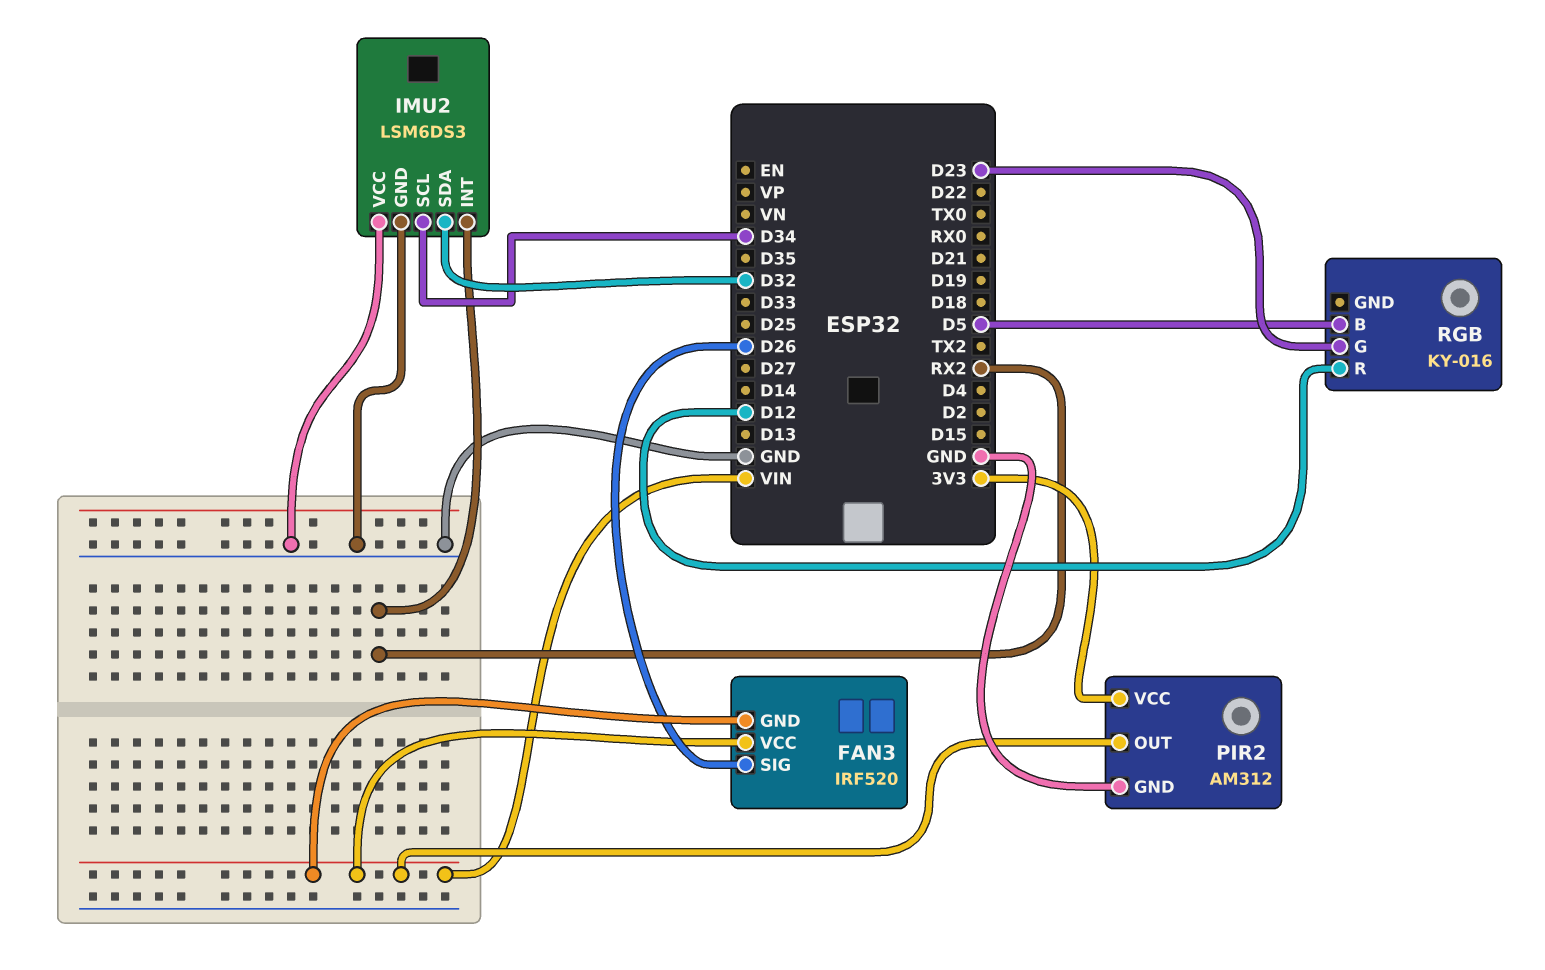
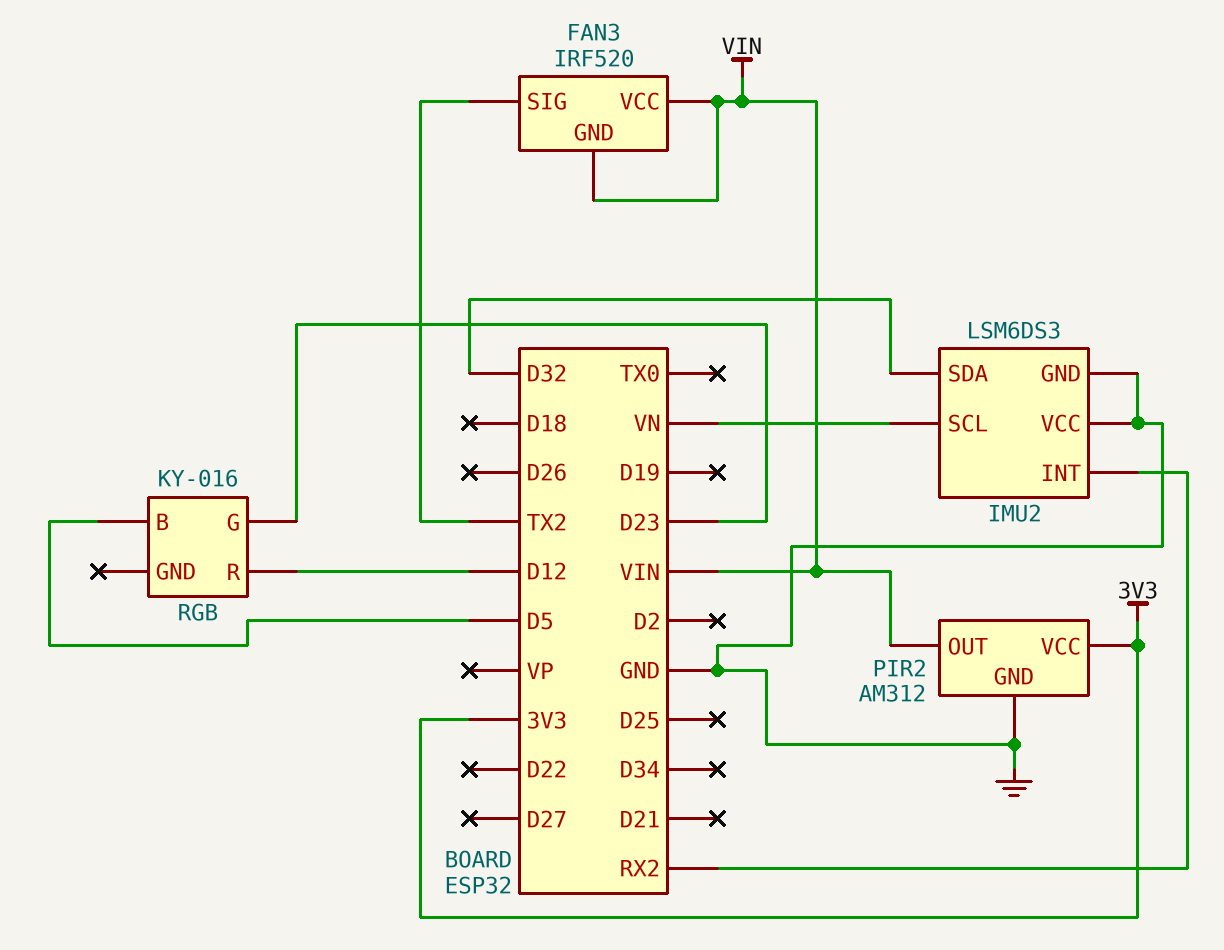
FAN3 pin SIG: D26 -> TX2
IMU2 pin SCL: D34 -> VN

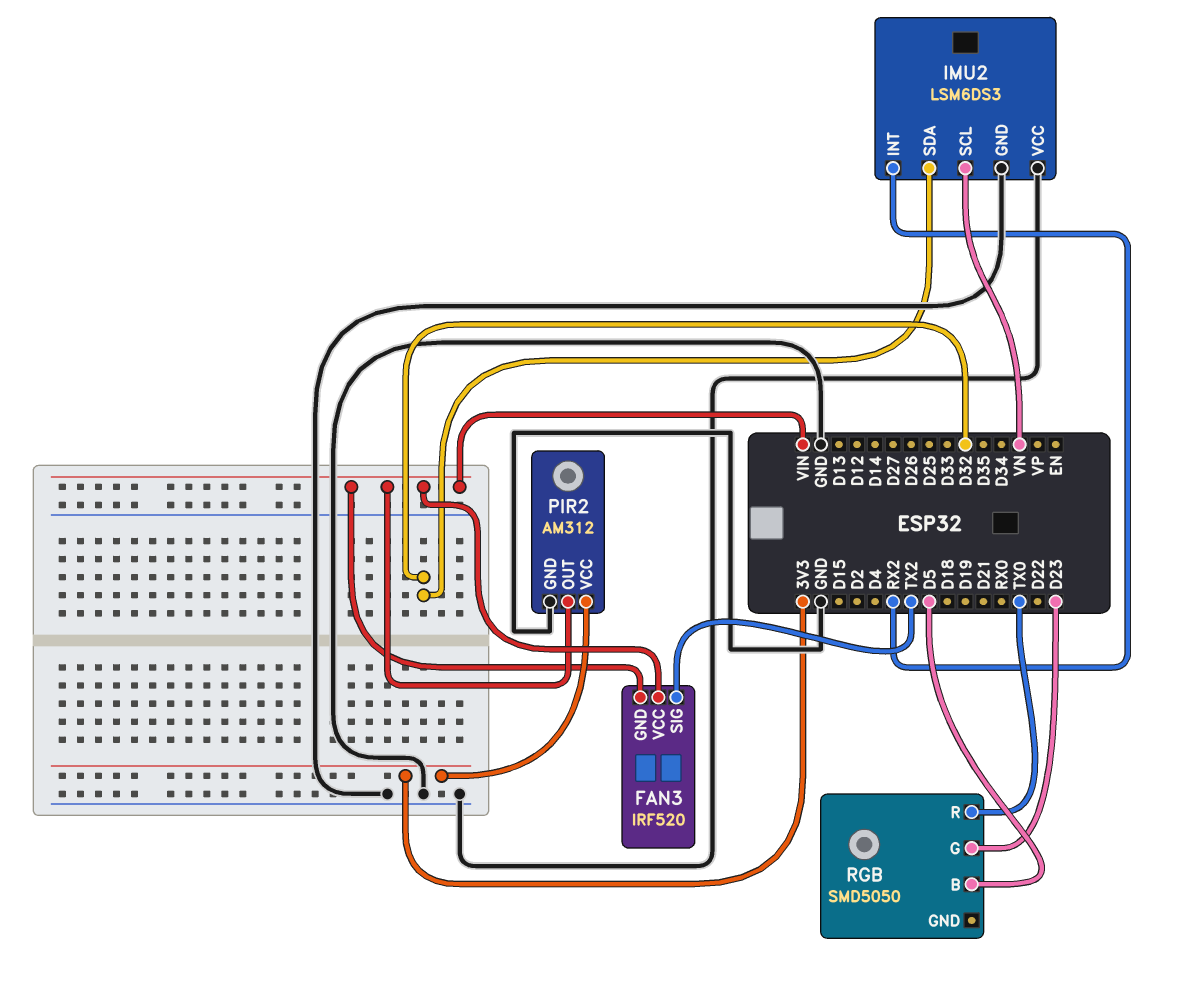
RGB: KY-016 -> SMD5050
RGB pin R: D12 -> TX0

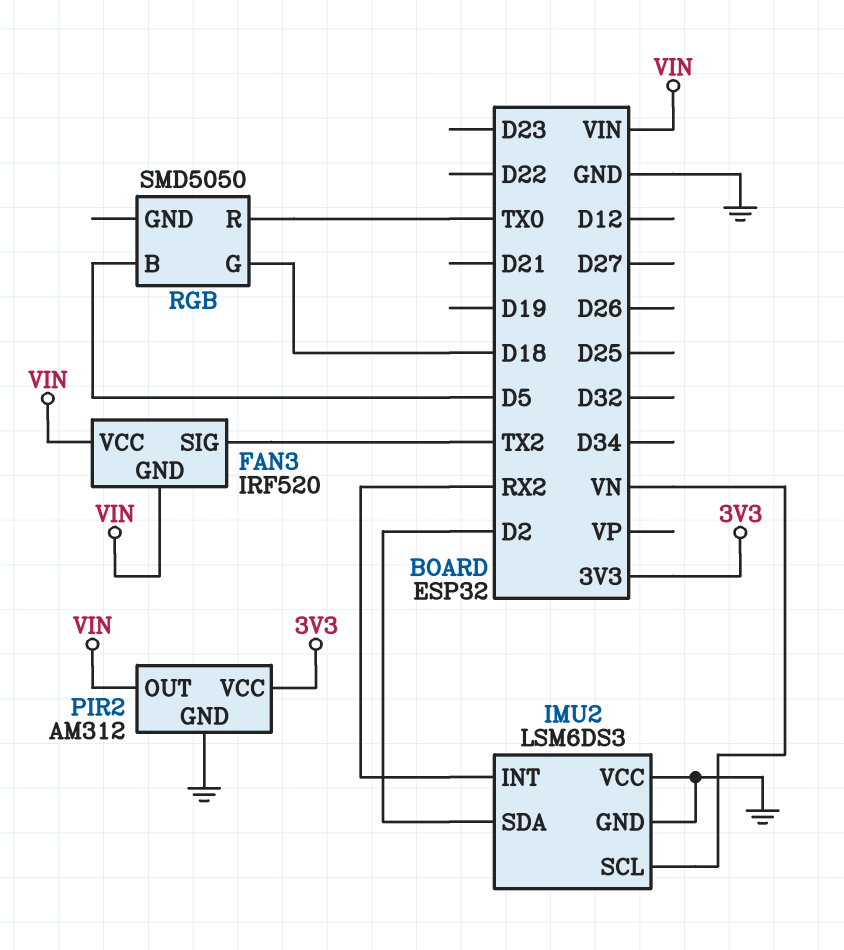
IMU2 pin SDA: D32 -> D2
RGB pin G: D23 -> D18

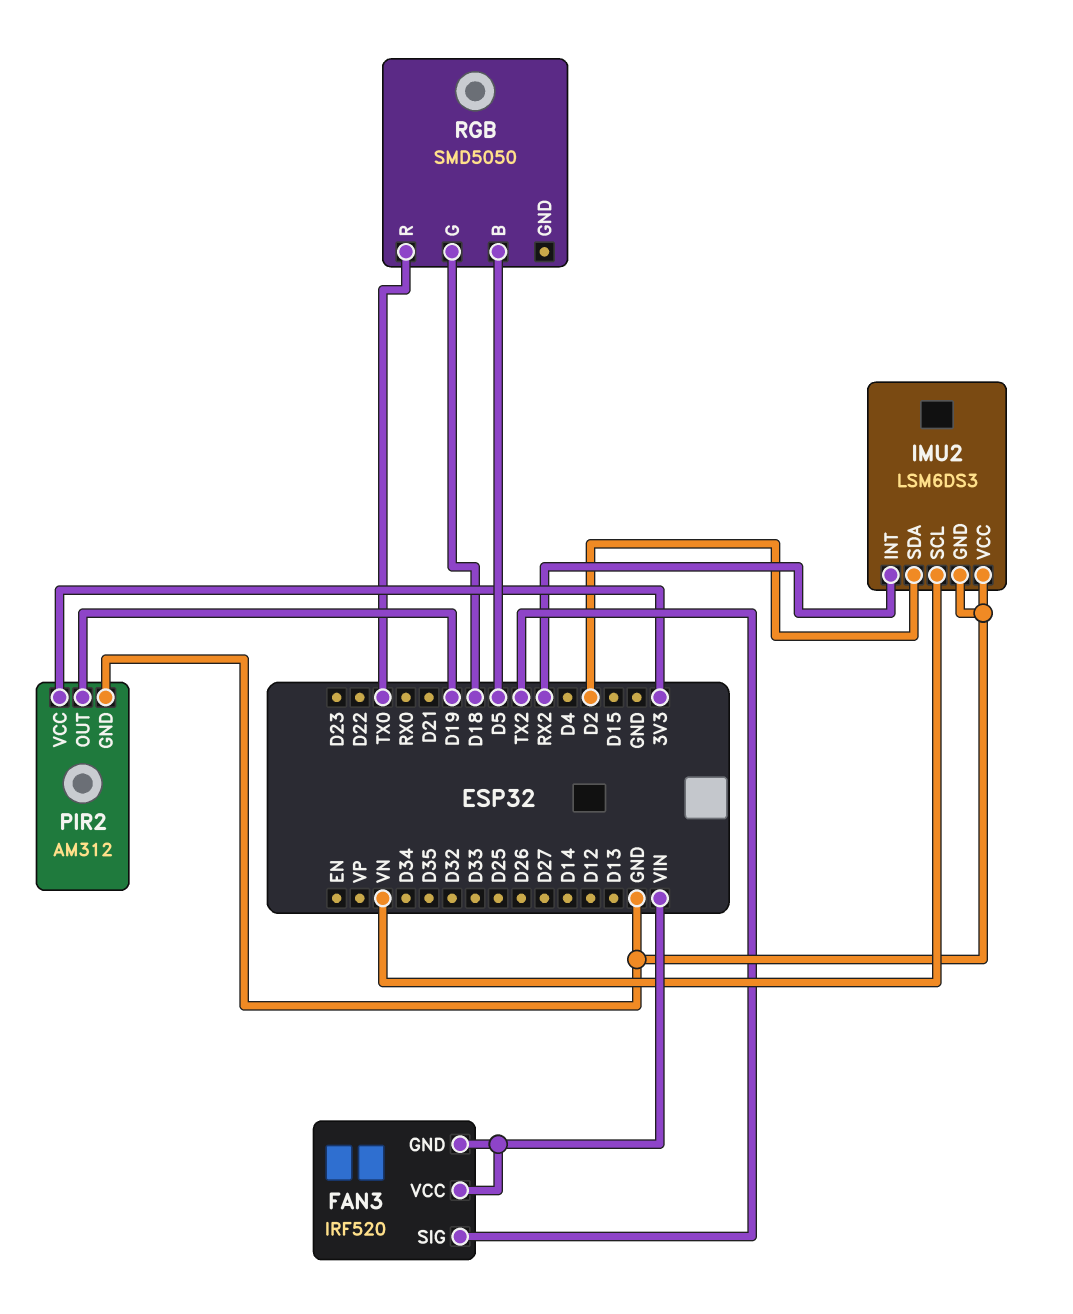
PIR2 pin OUT: VIN -> D19

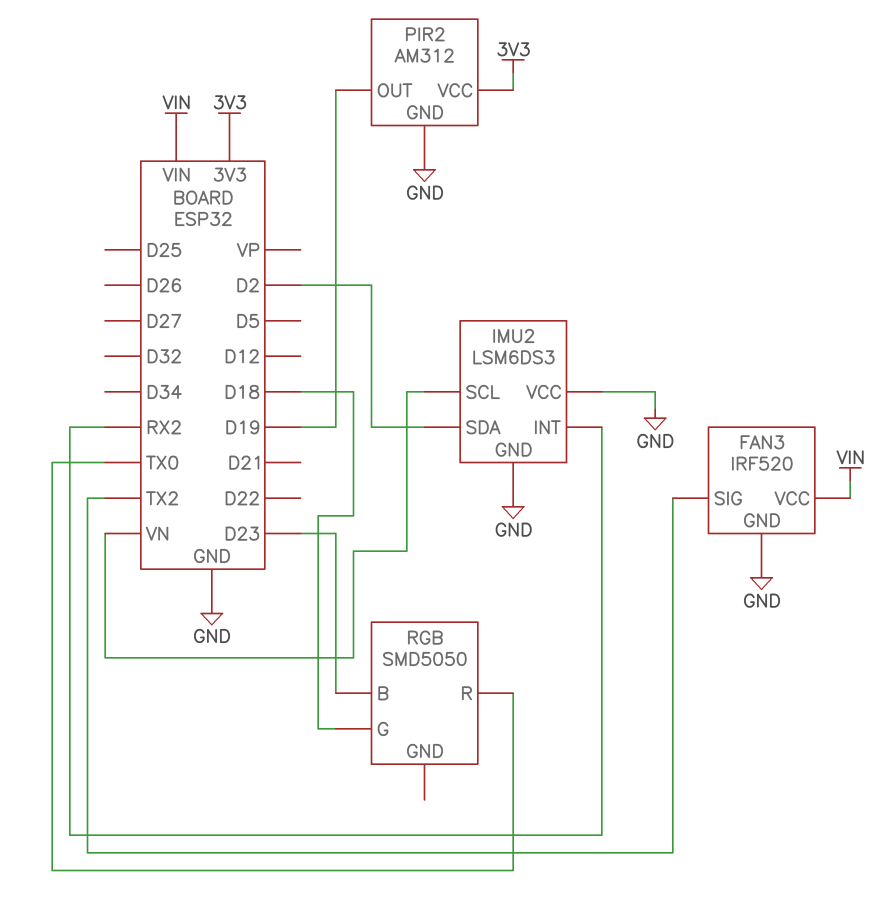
FAN3 pin GND: VIN -> GND
RGB pin B: D5 -> D23

